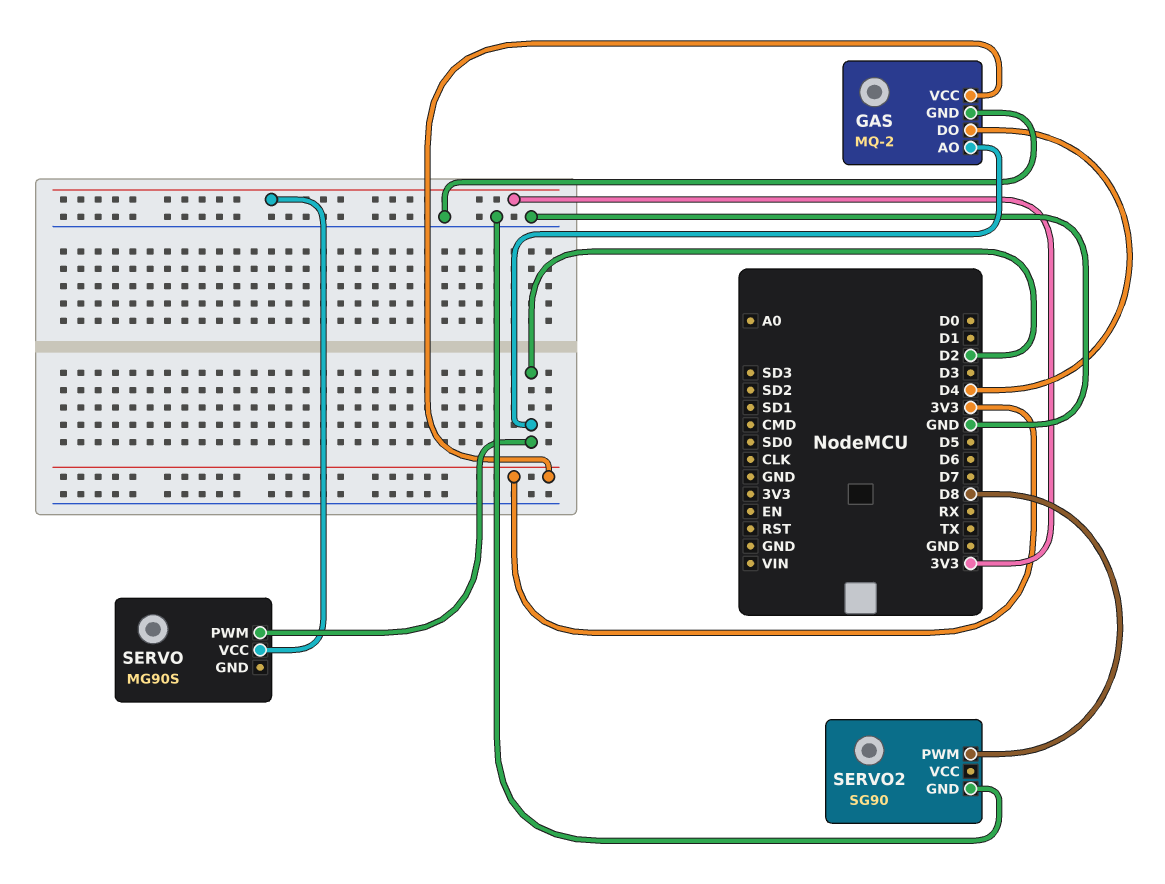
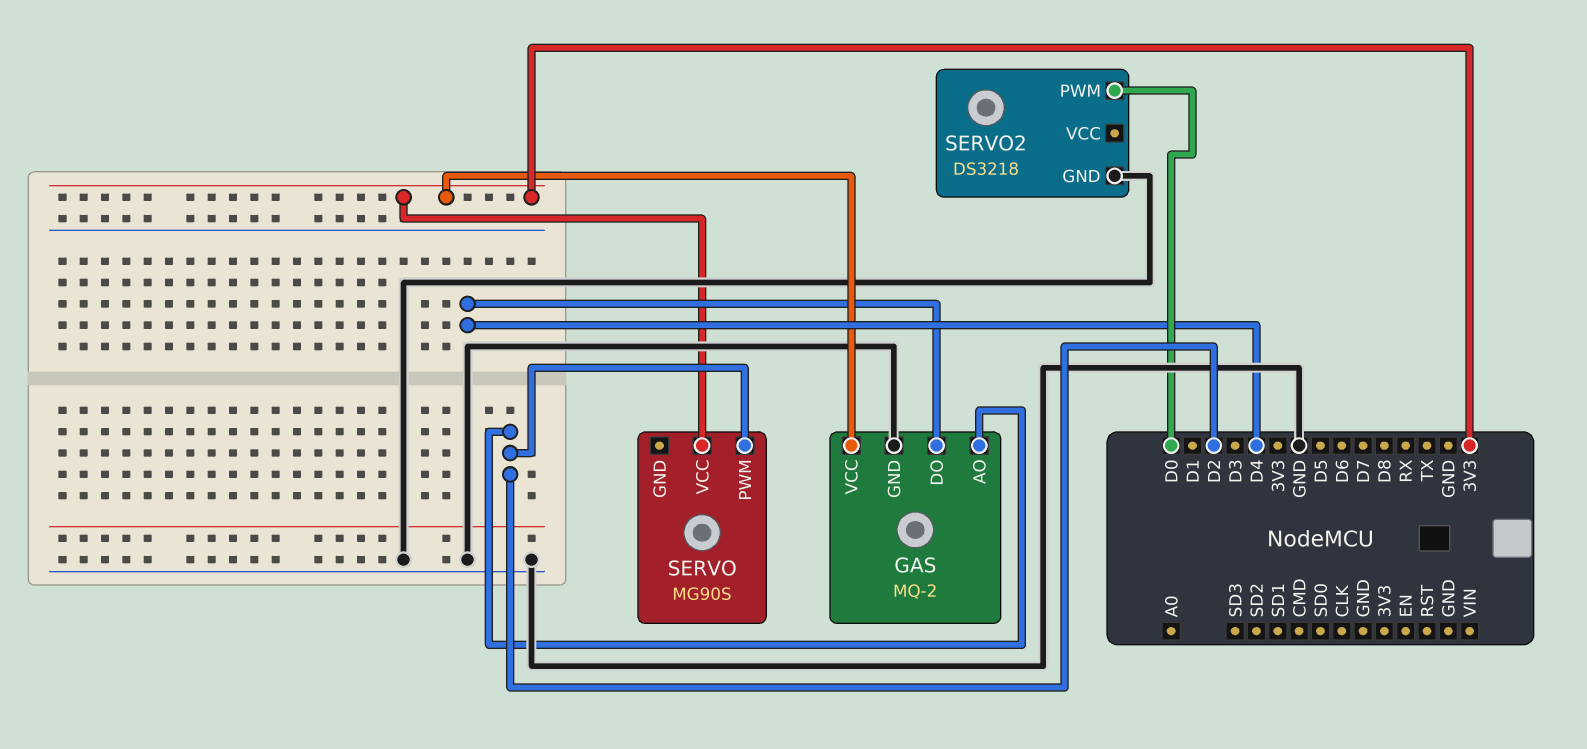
SERVO2: SG90 -> DS3218
SERVO2 pin PWM: D8 -> D0

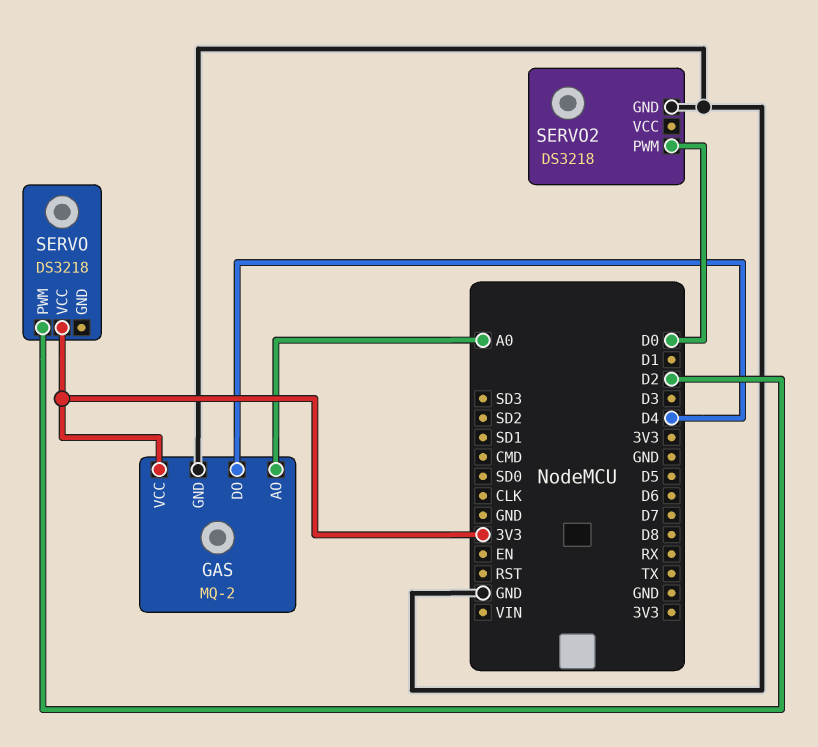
GAS pin AO: D2 -> A0
SERVO: MG90S -> DS3218

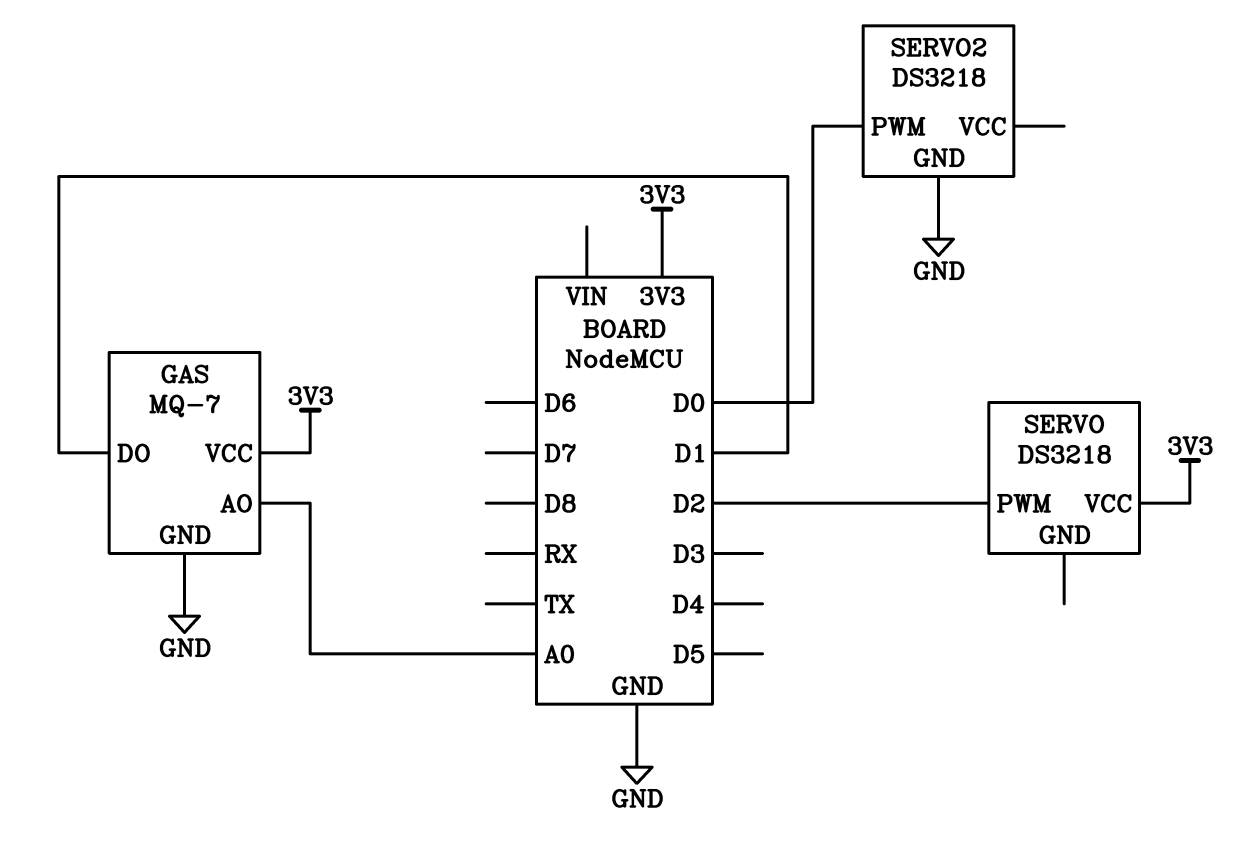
GAS: MQ-2 -> MQ-7
GAS pin DO: D4 -> D1

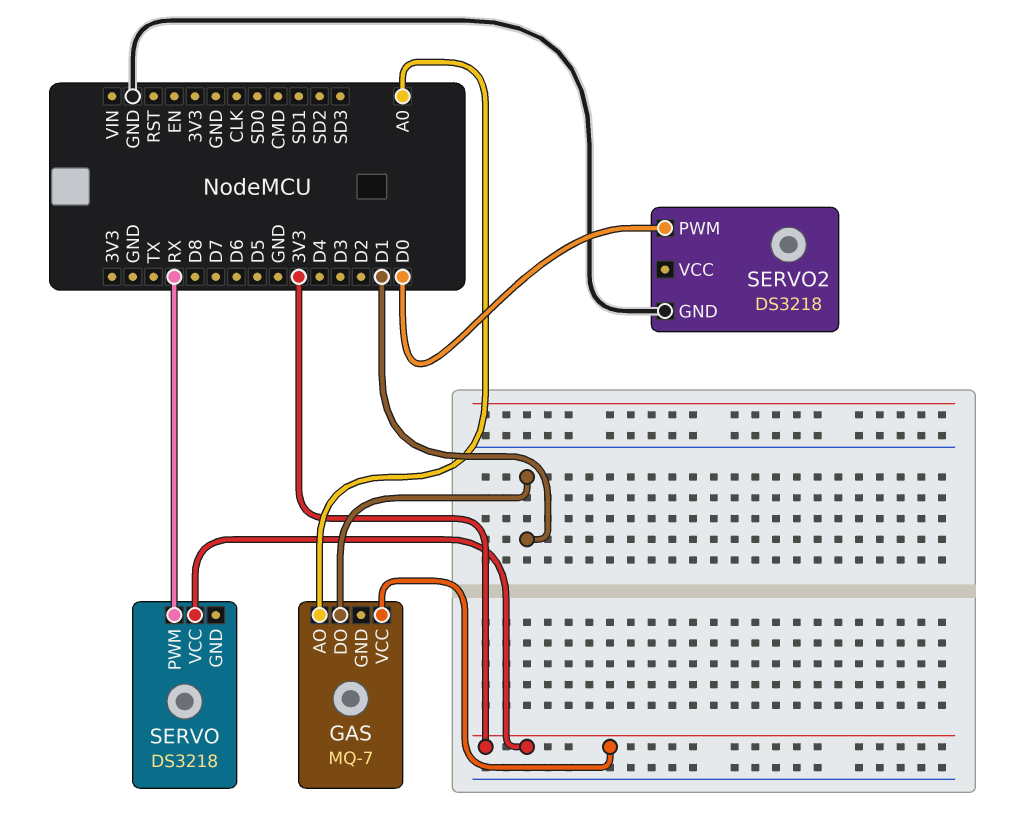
GAS pin GND: GND -> none
SERVO pin PWM: D2 -> RX

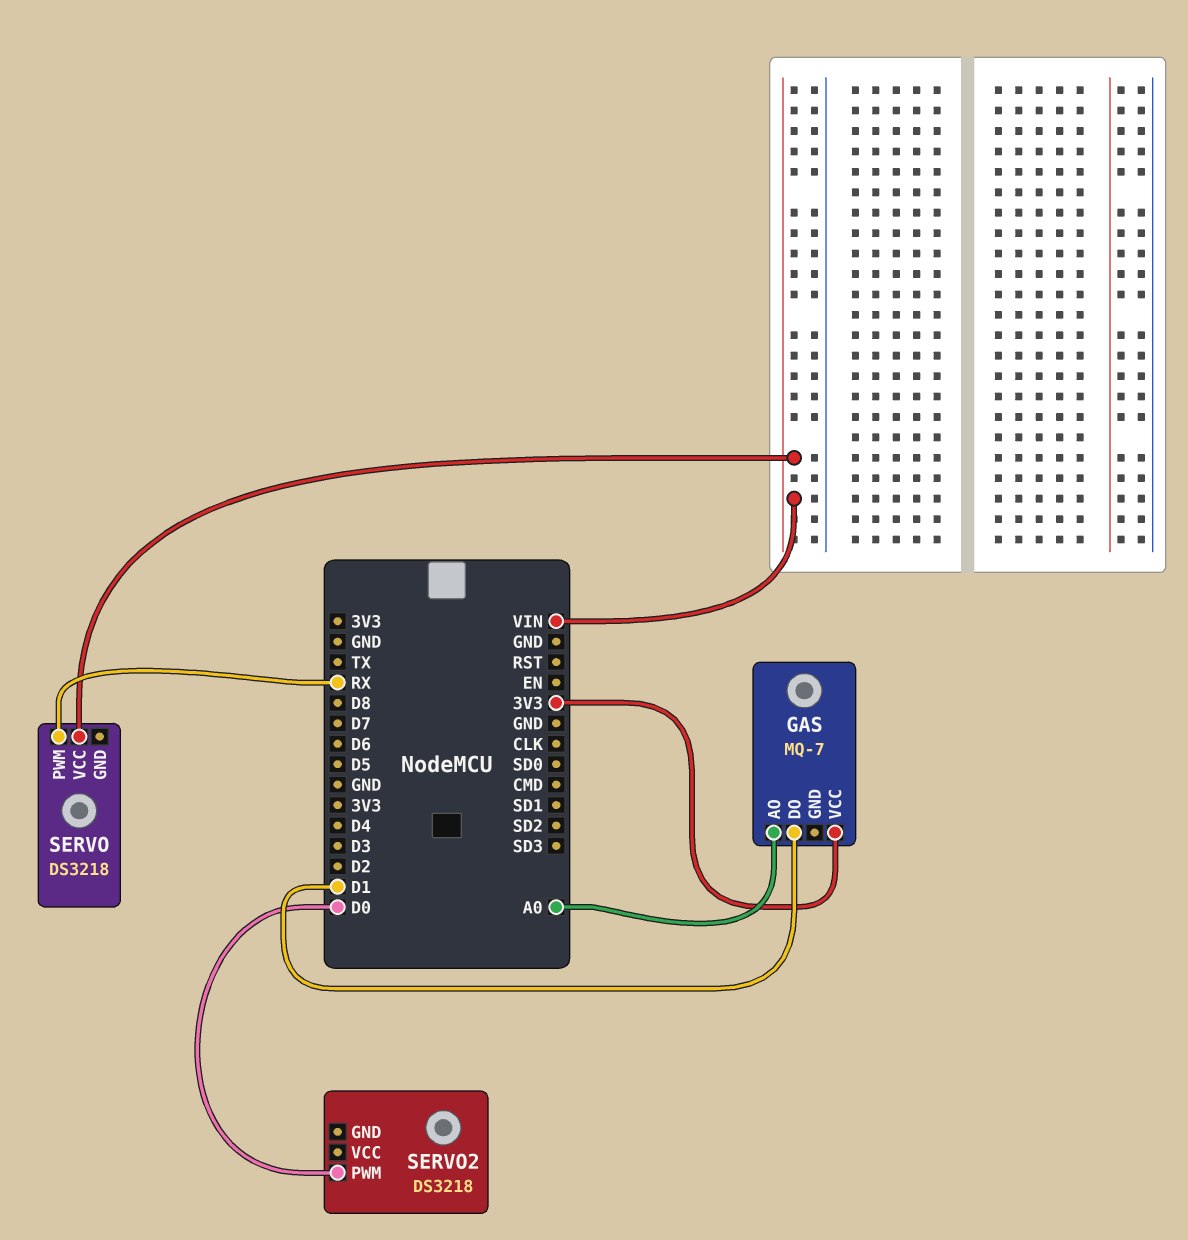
SERVO pin VCC: 3V3 -> VIN
SERVO2 pin GND: GND -> none

